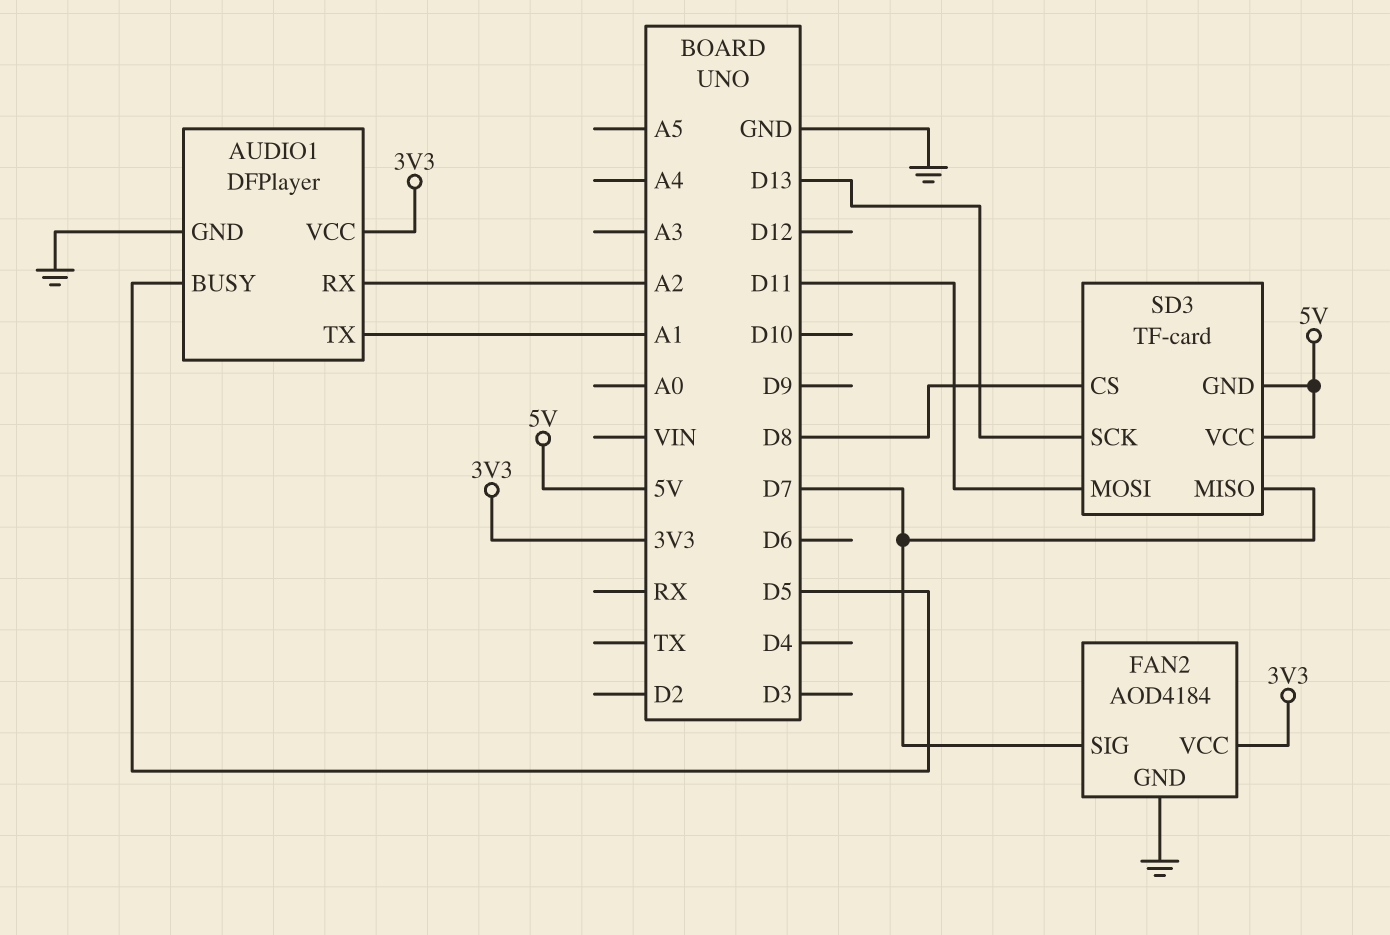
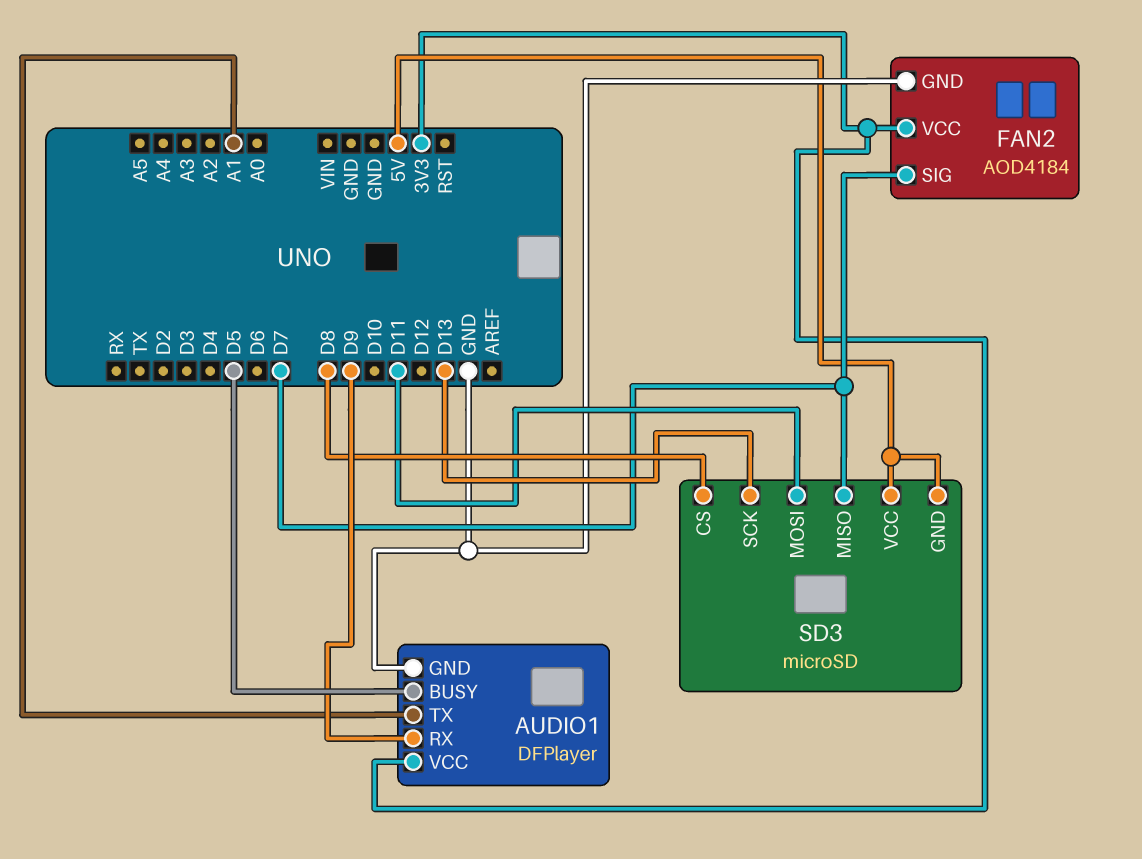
AUDIO1 pin RX: A2 -> D9
SD3: TF-card -> microSD

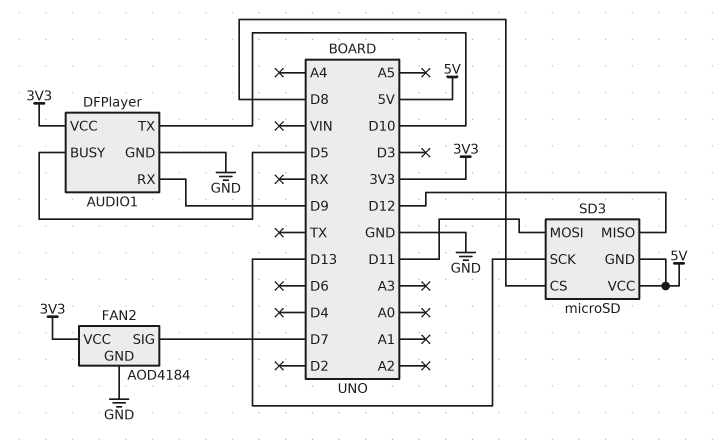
AUDIO1 pin TX: A1 -> D10
SD3 pin MISO: D7 -> D12

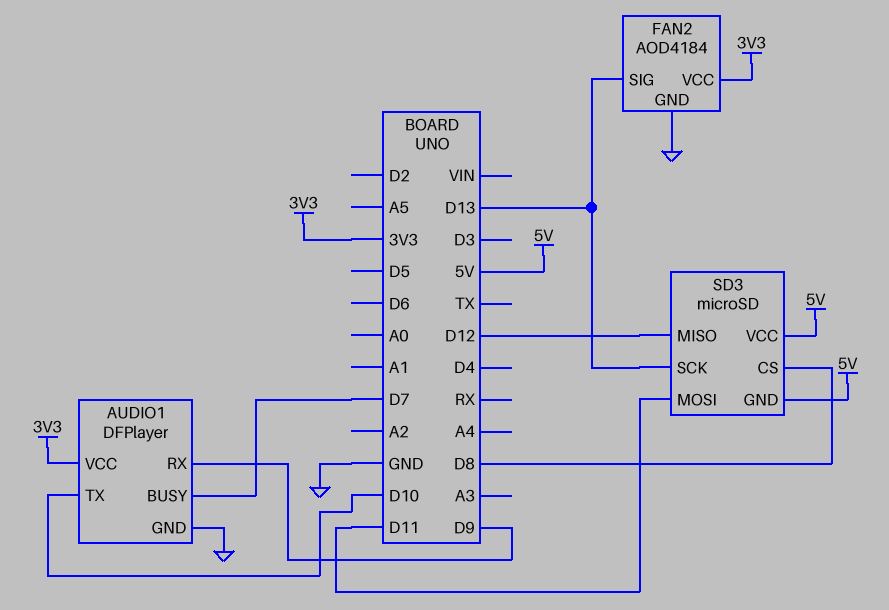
AUDIO1 pin BUSY: D5 -> D7
FAN2 pin SIG: D7 -> D13

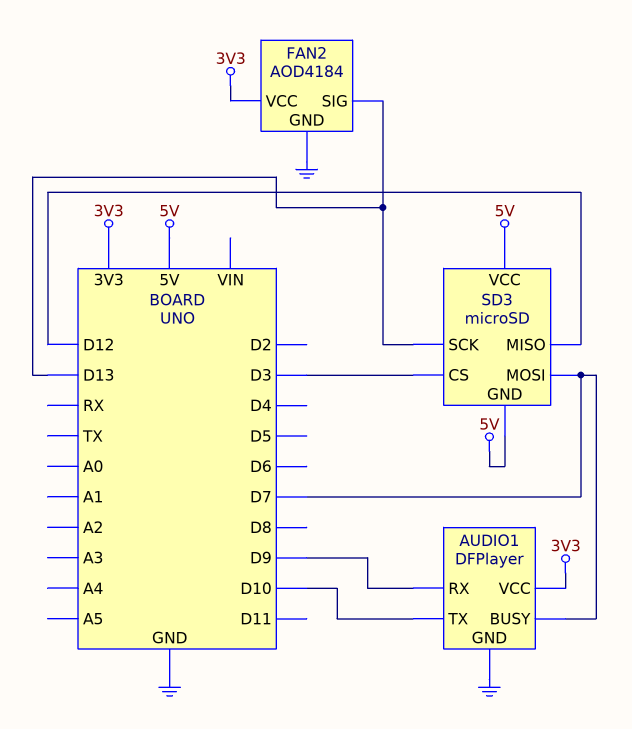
SD3 pin CS: D8 -> D3
SD3 pin MOSI: D11 -> D7

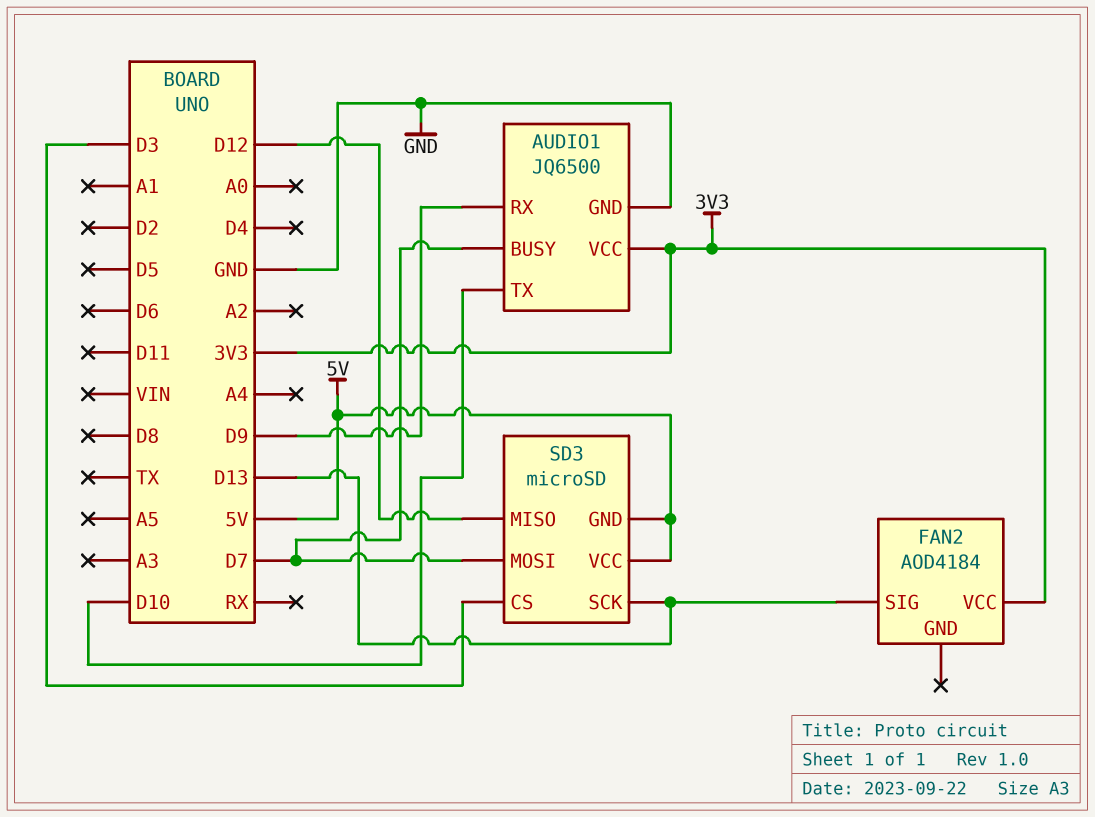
AUDIO1: DFPlayer -> JQ6500
FAN2 pin GND: GND -> none

